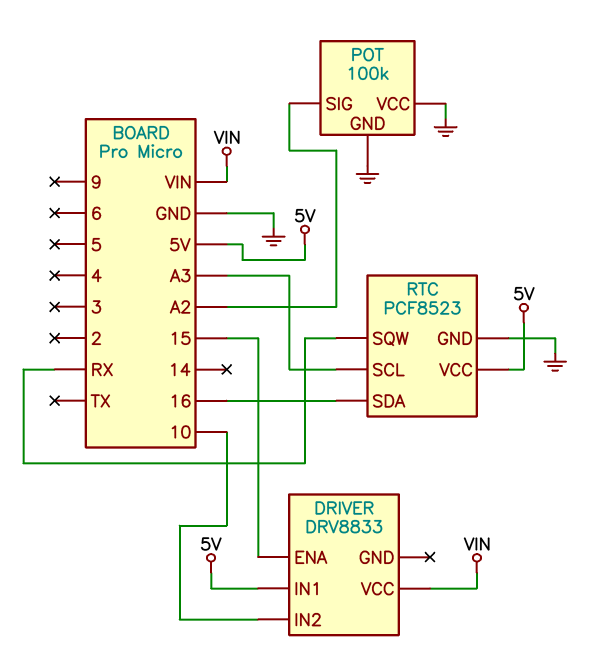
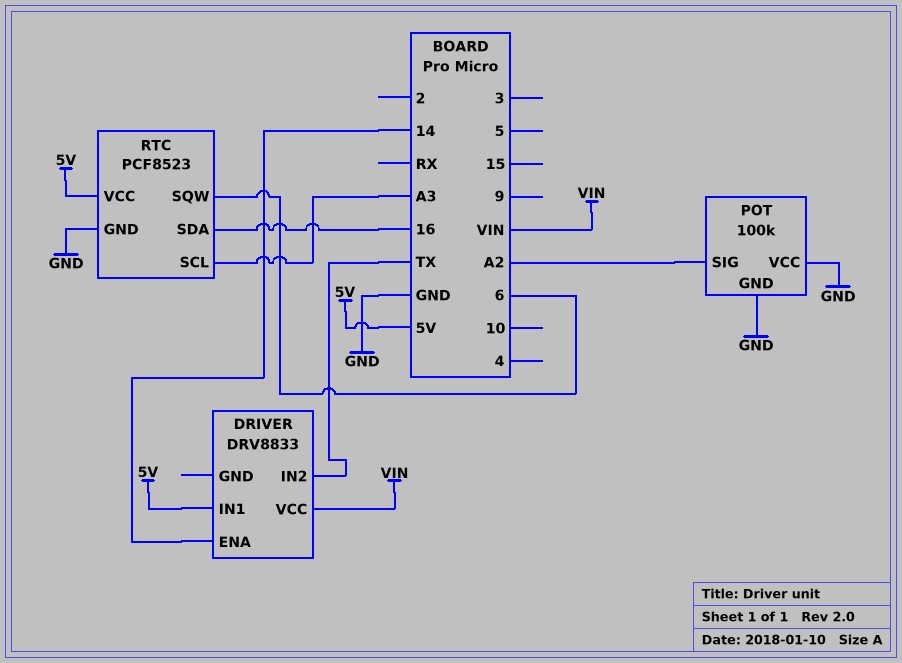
DRIVER pin ENA: 15 -> 14
DRIVER pin IN2: 10 -> TX
RTC pin SQW: RX -> 6

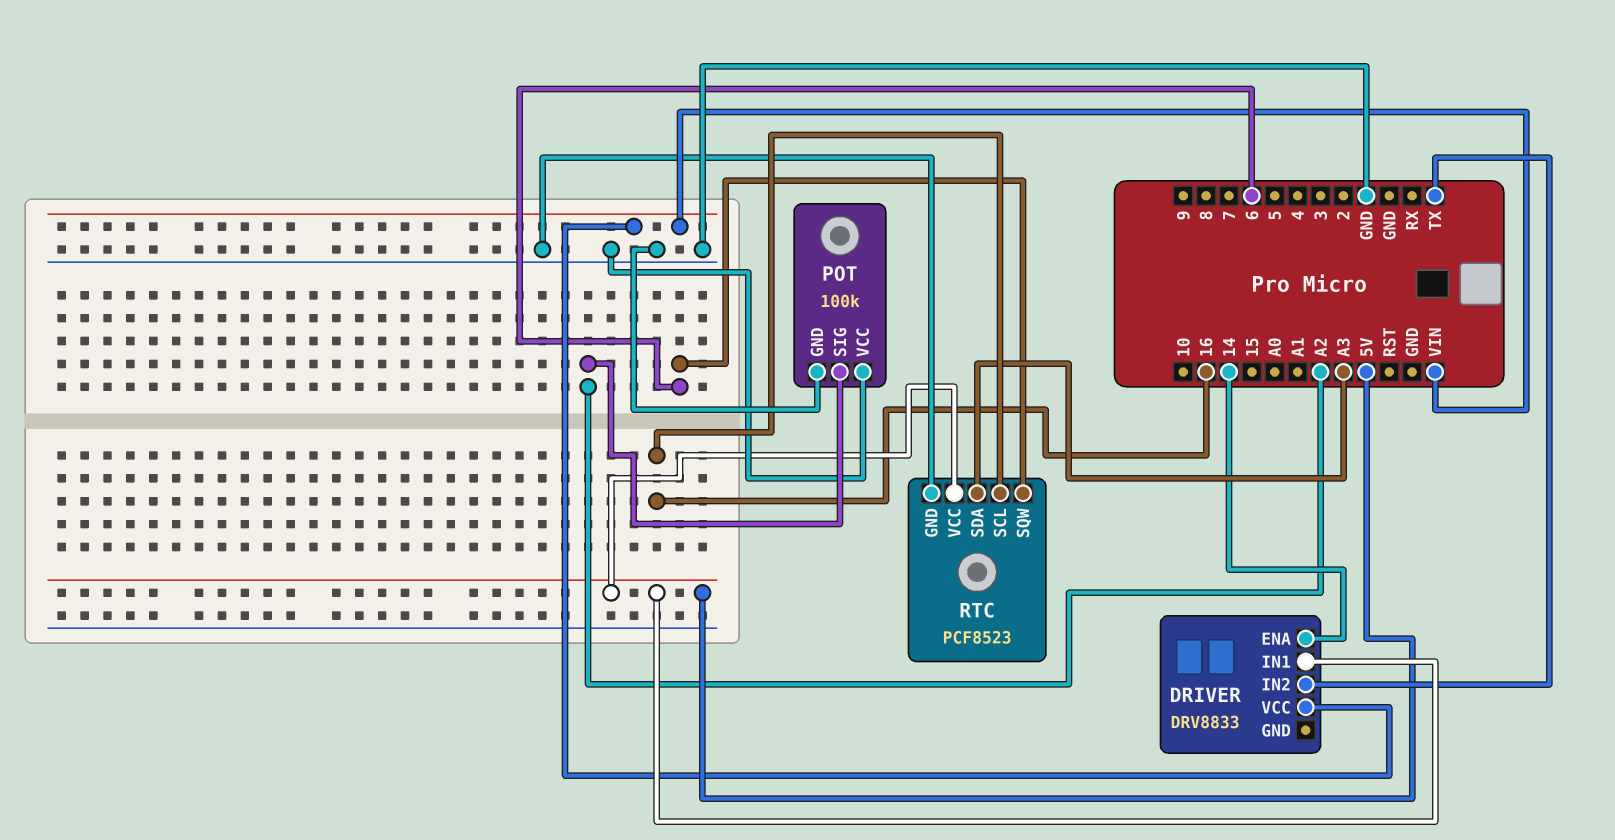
RTC pin SCL: A3 -> 16
RTC pin SDA: 16 -> A3

